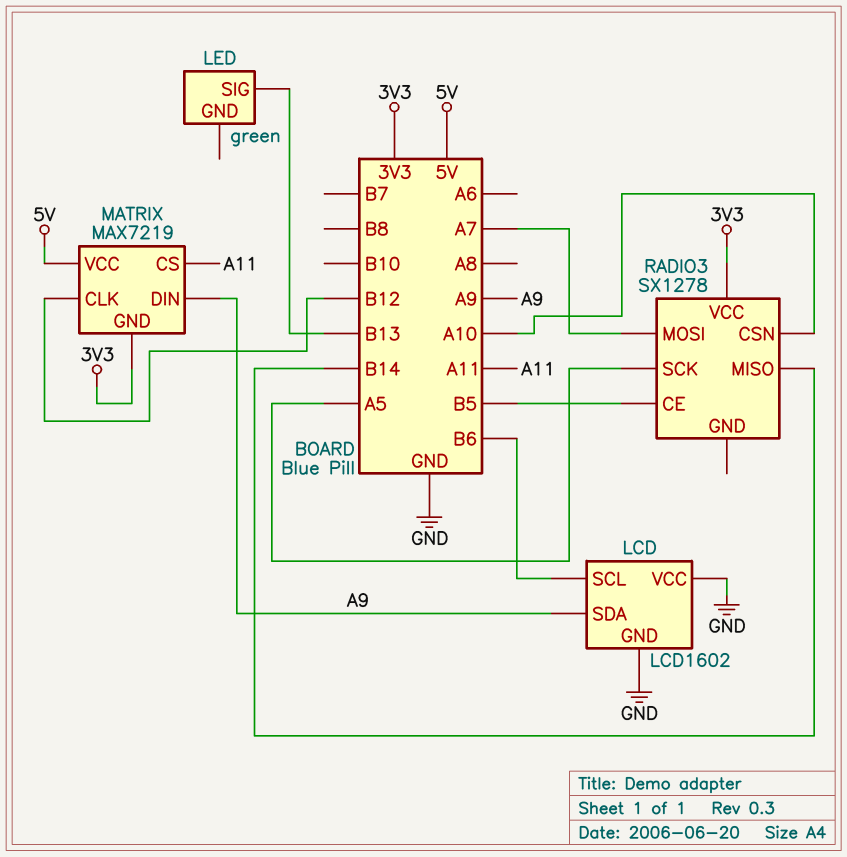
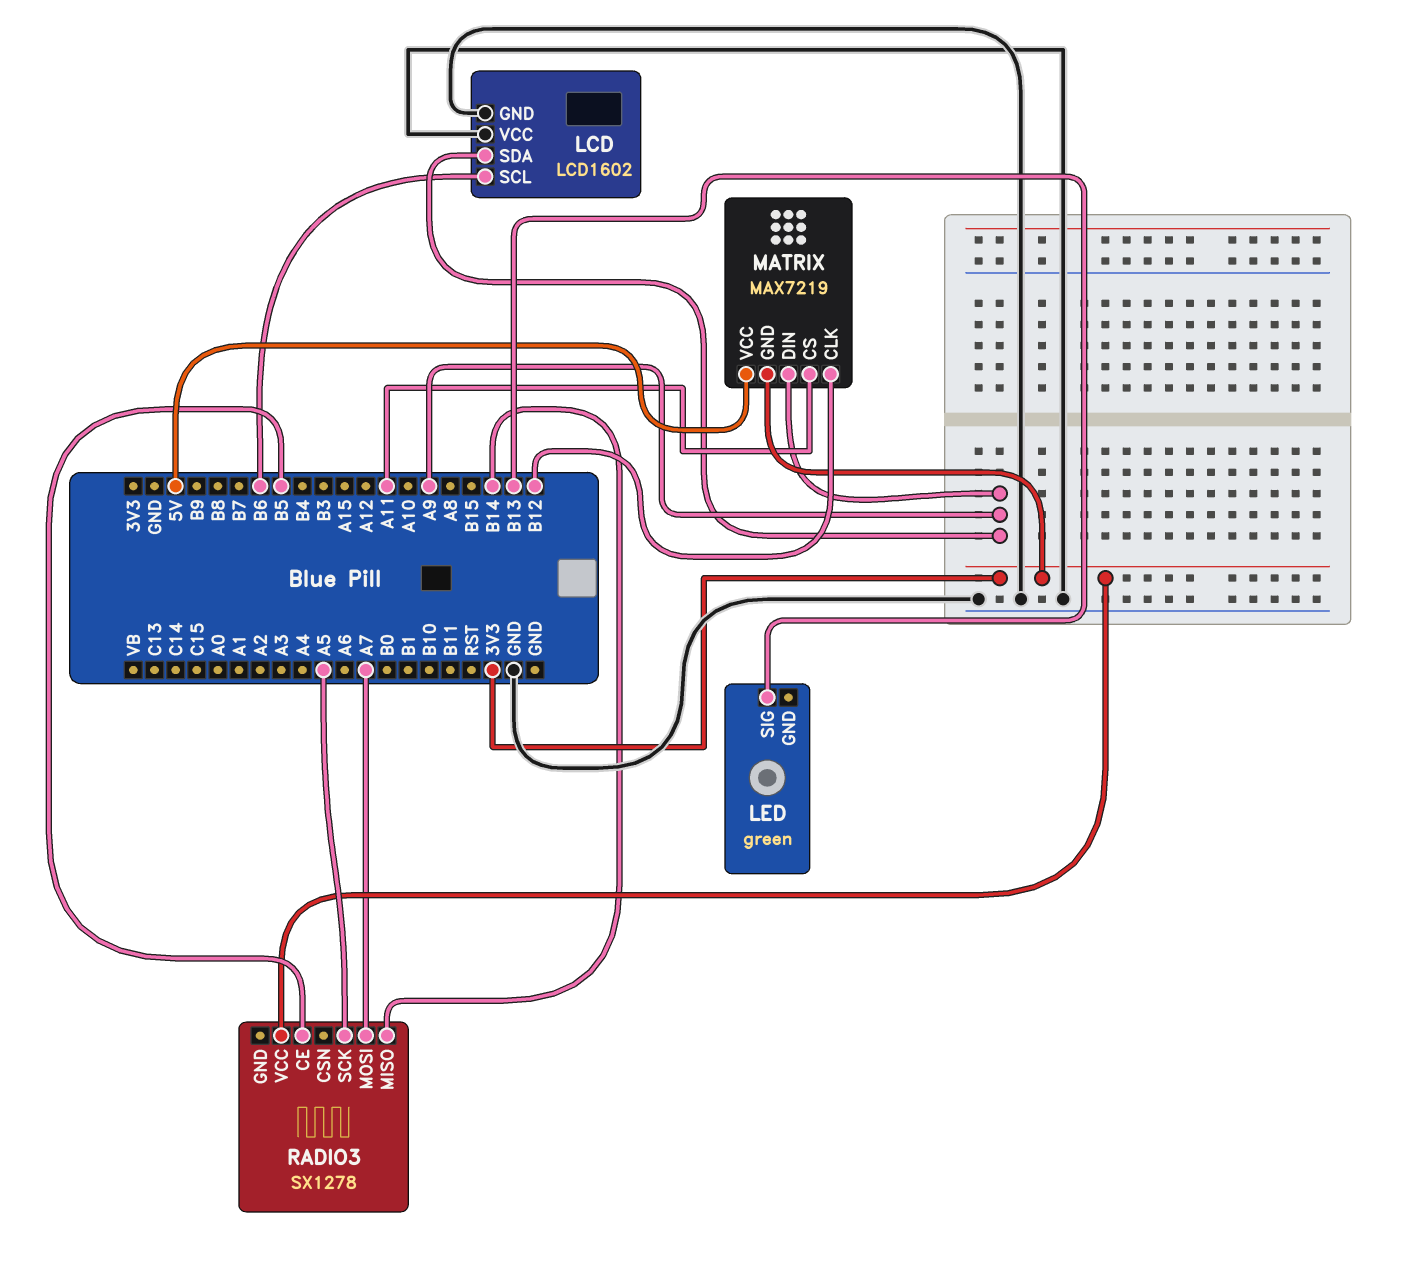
RADIO3 pin CSN: A10 -> none

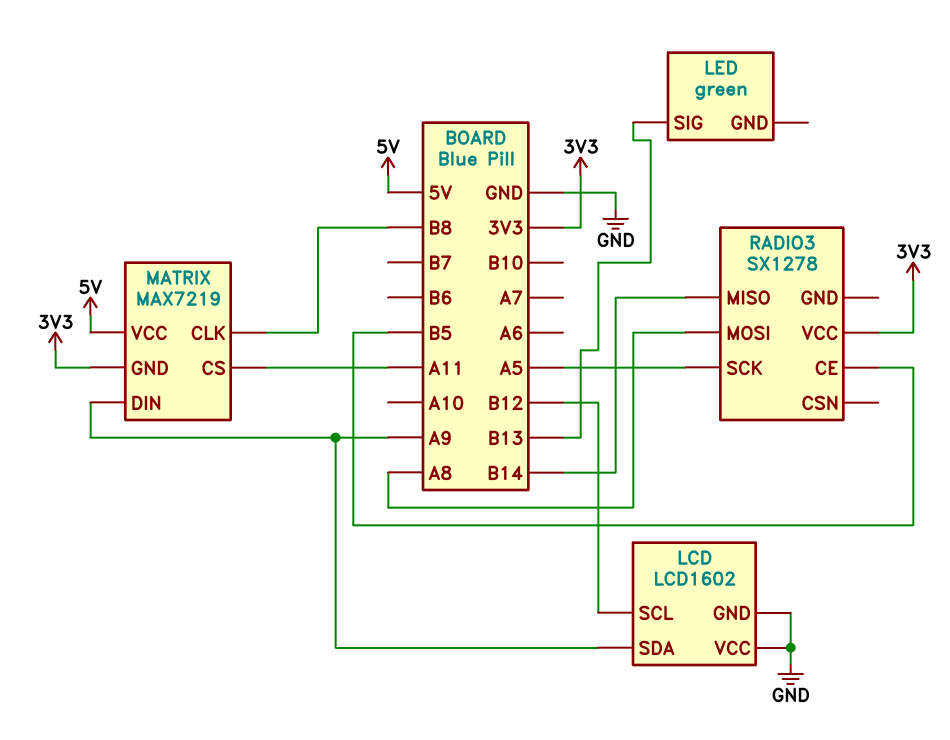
LCD pin SCL: B6 -> B12
MATRIX pin CLK: B12 -> B8
RADIO3 pin MOSI: A7 -> A8

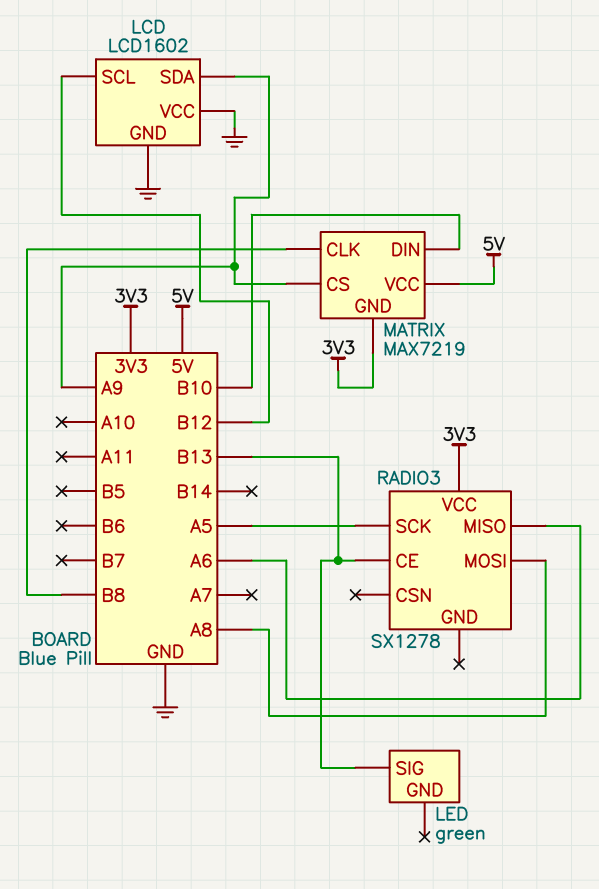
MATRIX pin CS: A11 -> A9
MATRIX pin DIN: A9 -> B10
RADIO3 pin CE: B5 -> B13
RADIO3 pin MISO: B14 -> A6

